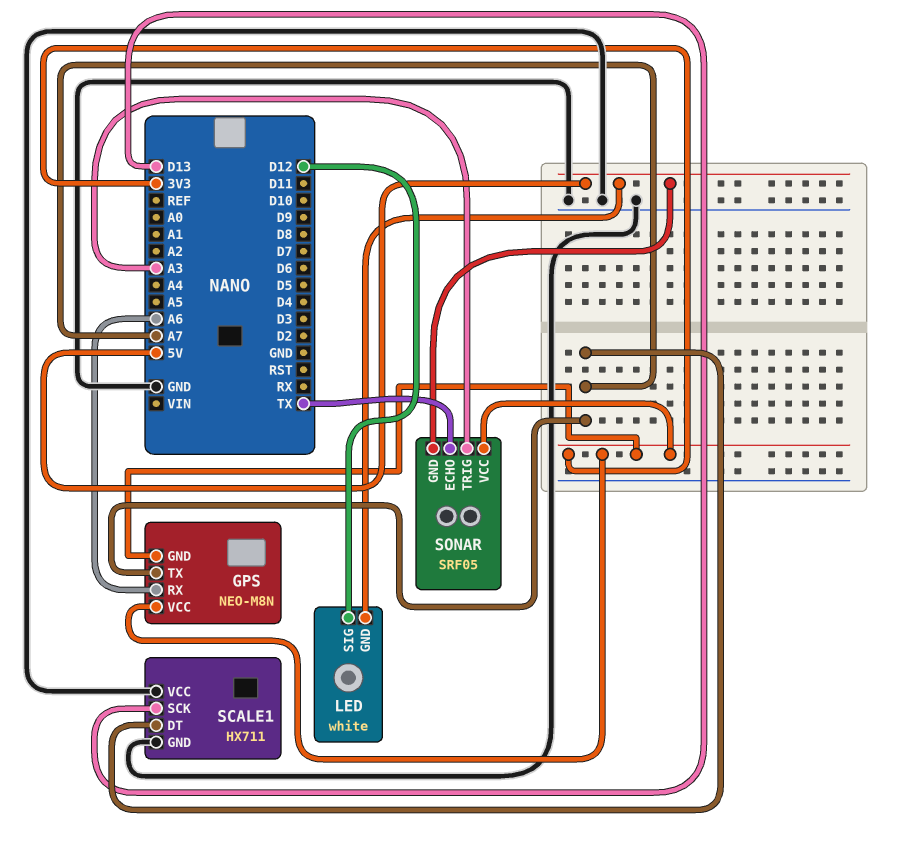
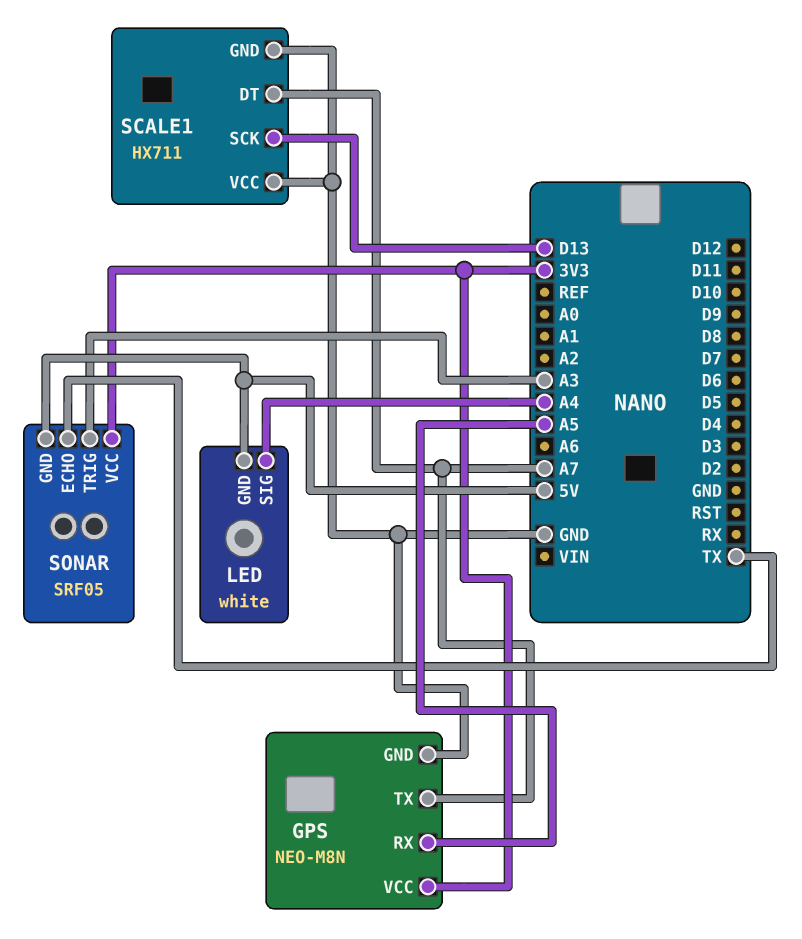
GPS pin GND: 3V3 -> GND
GPS pin RX: A6 -> A5
LED pin SIG: D12 -> A4

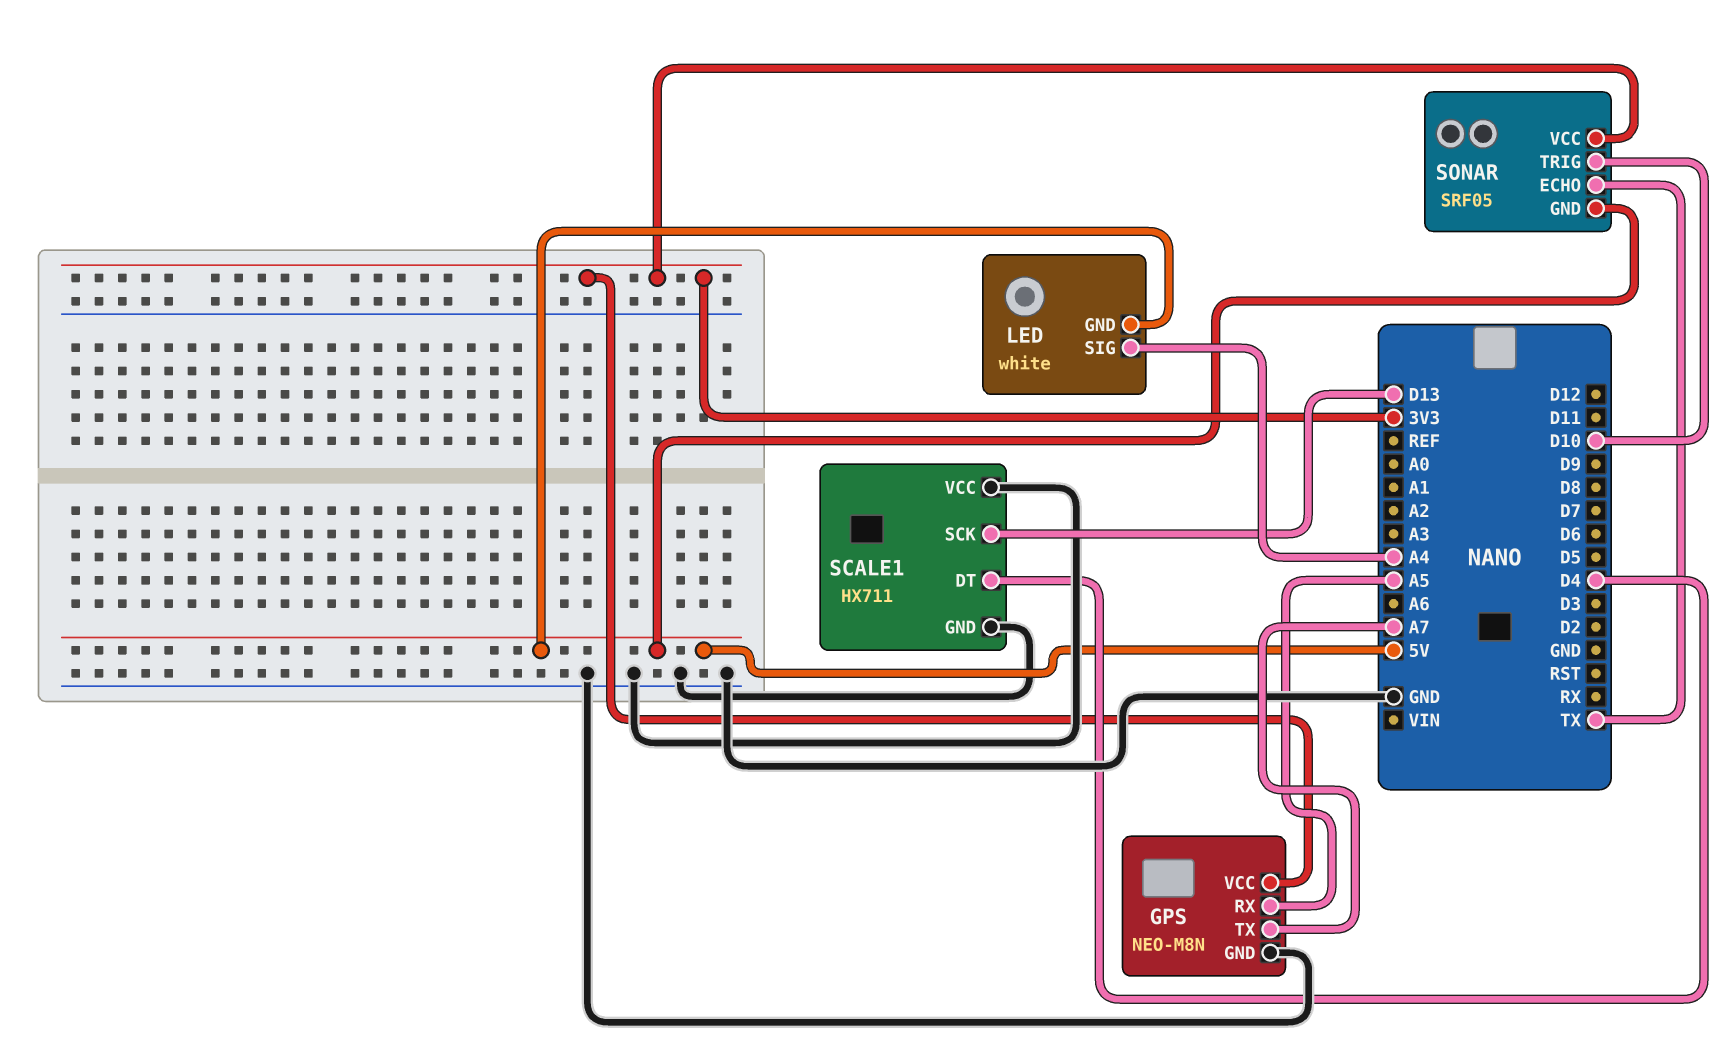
SCALE1 pin DT: A7 -> D4
SONAR pin TRIG: A3 -> D10

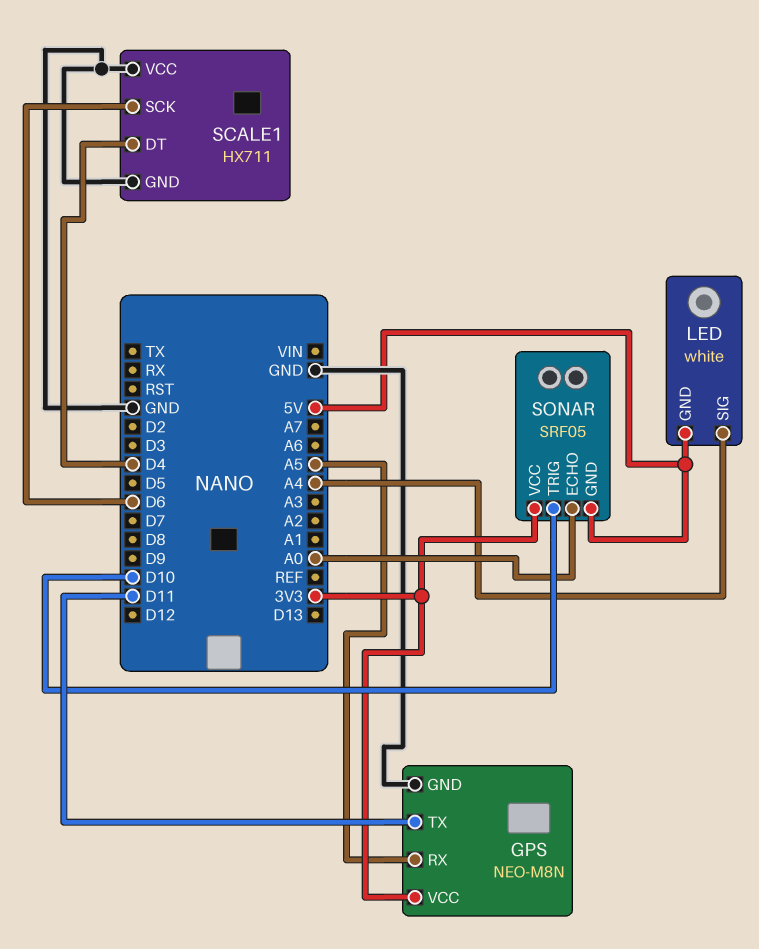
GPS pin TX: A7 -> D11
SCALE1 pin SCK: D13 -> D6
SONAR pin ECHO: TX -> A0

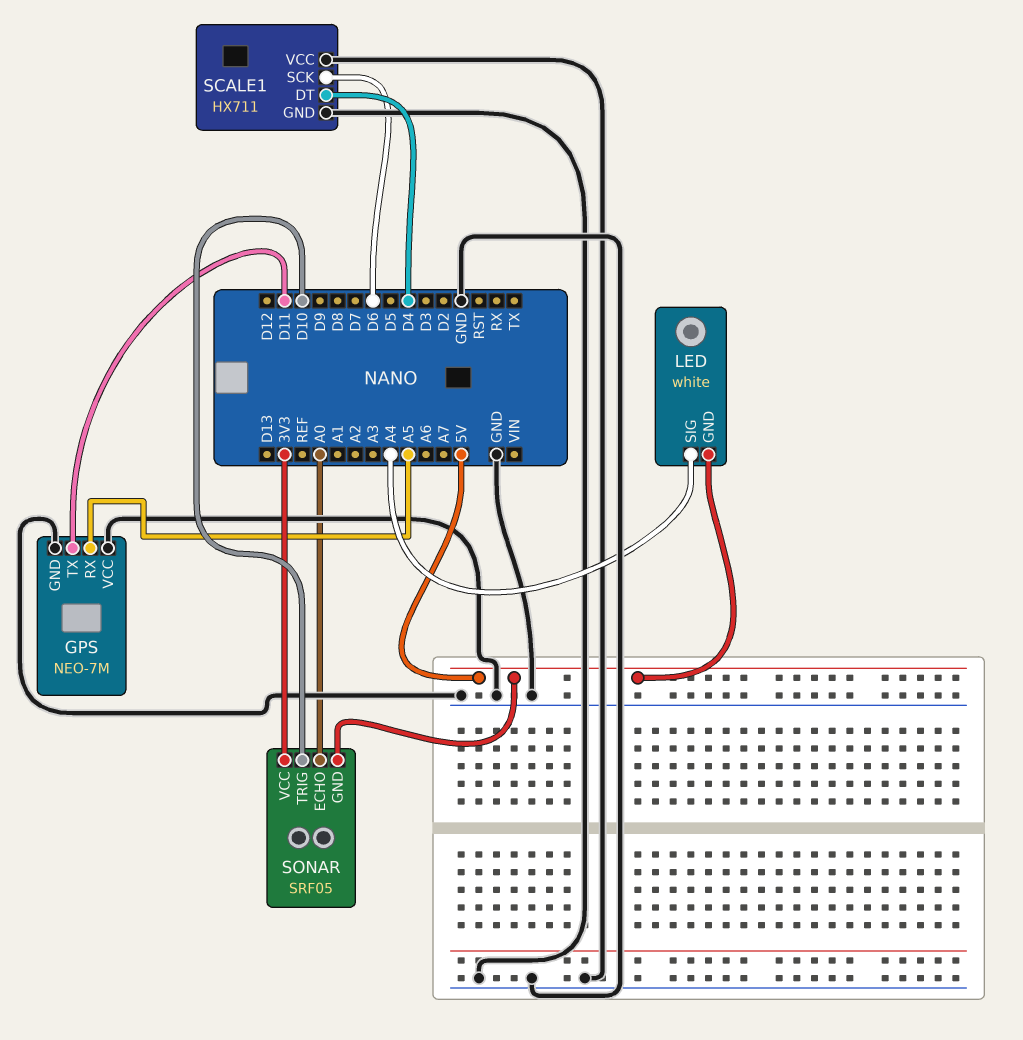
GPS: NEO-M8N -> NEO-7M
GPS pin VCC: 3V3 -> GND

